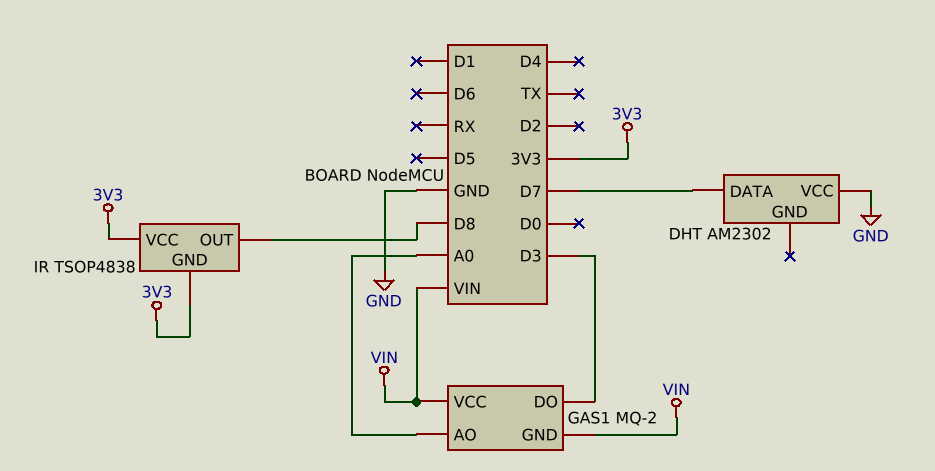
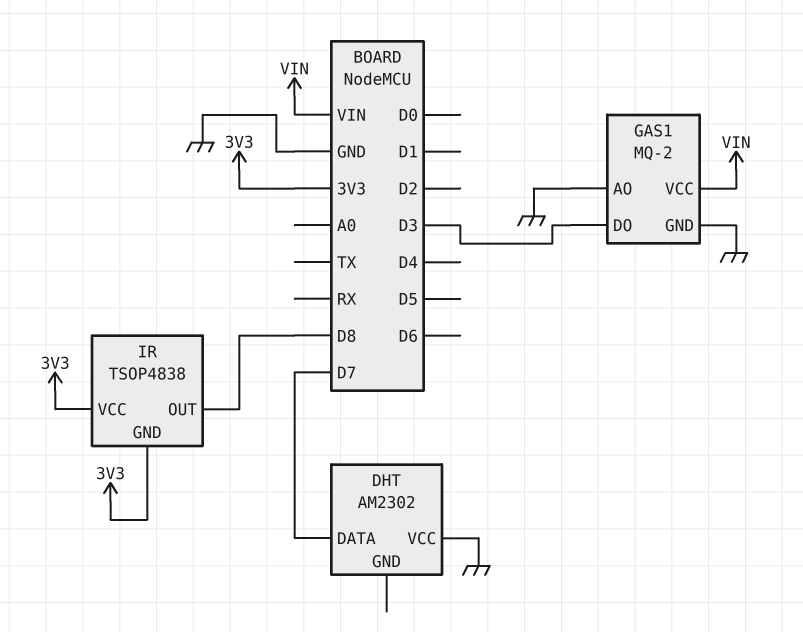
GAS1 pin AO: A0 -> GND
GAS1 pin GND: VIN -> GND

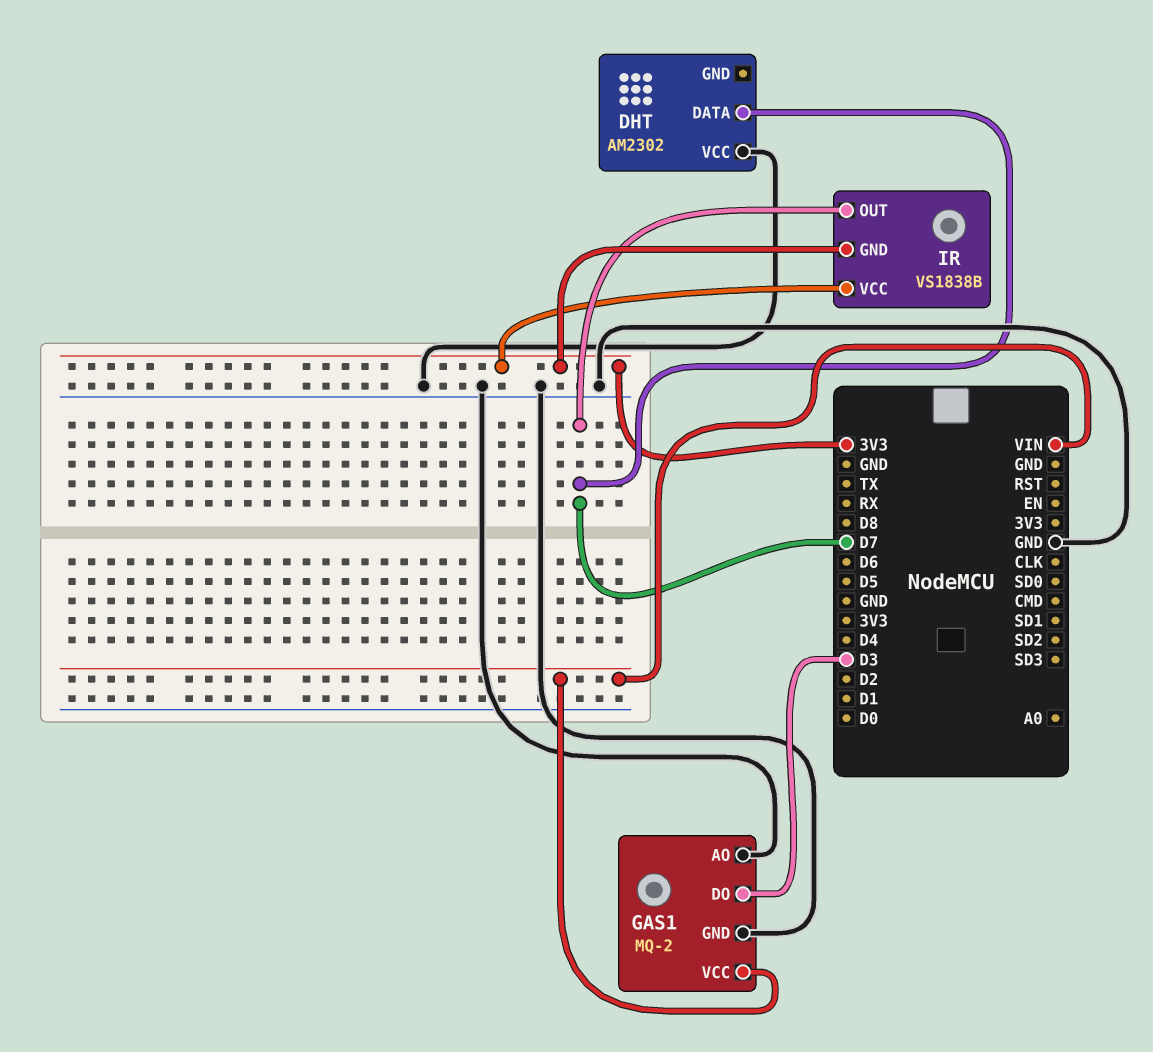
IR: TSOP4838 -> VS1838B
IR pin OUT: D8 -> D7

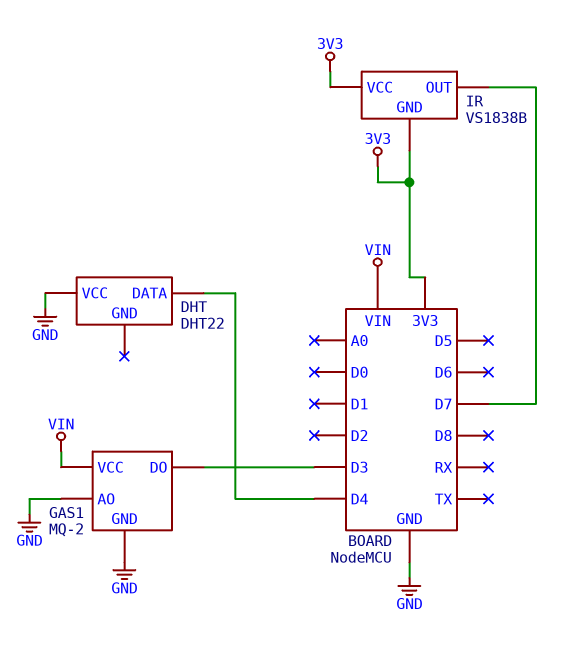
DHT: AM2302 -> DHT22
DHT pin DATA: D7 -> D4

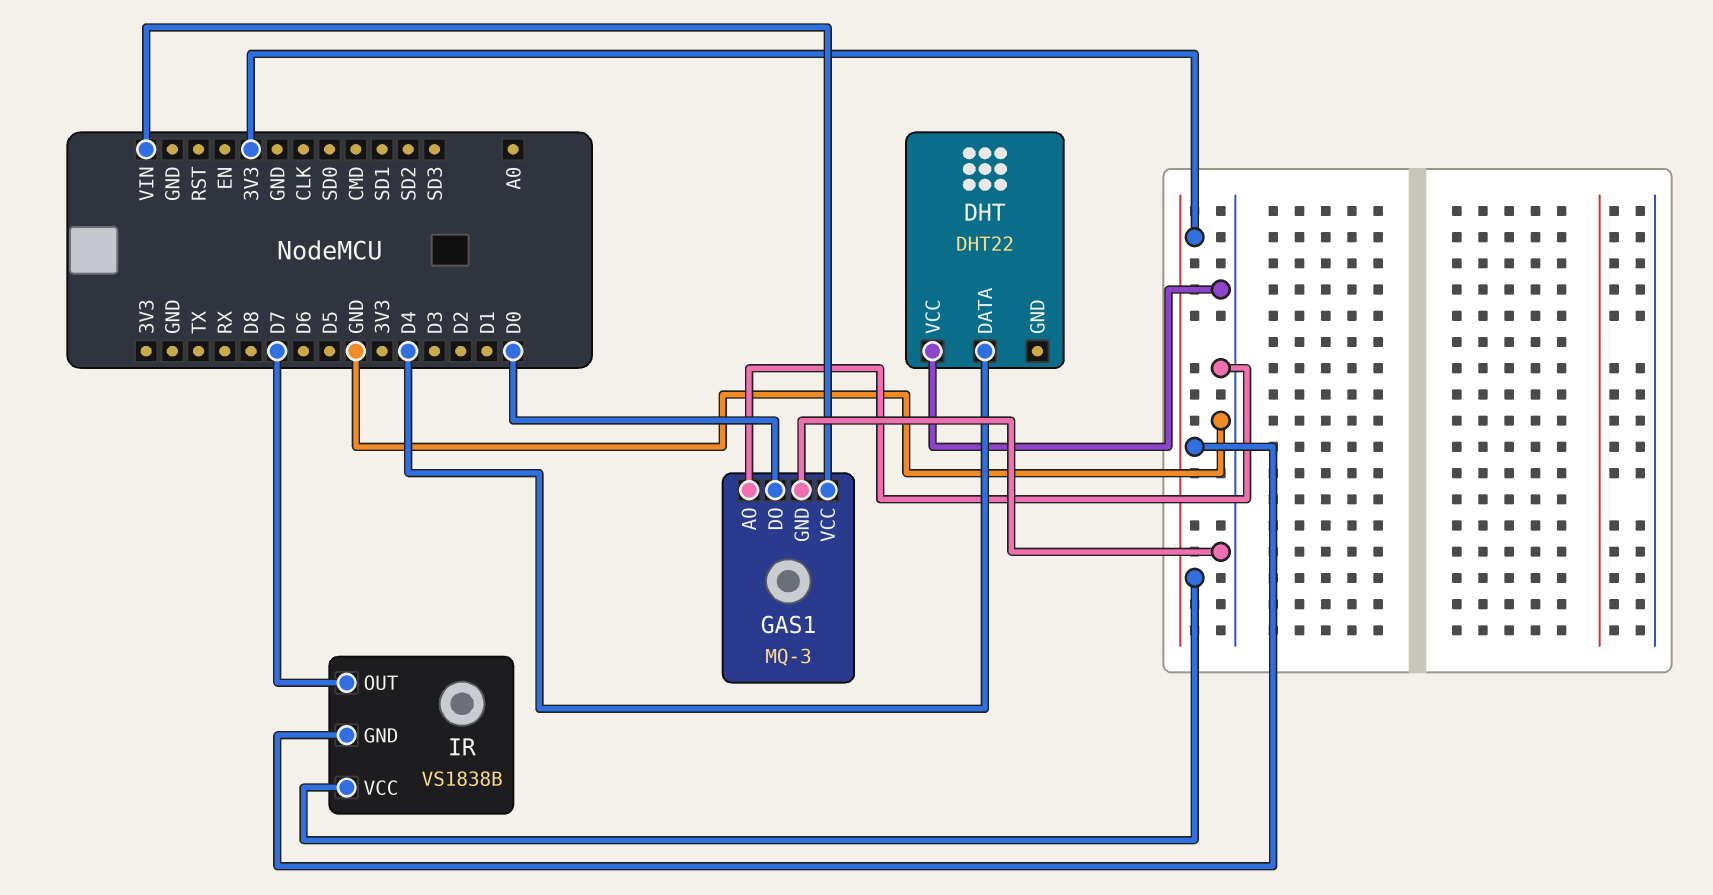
GAS1: MQ-2 -> MQ-3
GAS1 pin DO: D3 -> D0

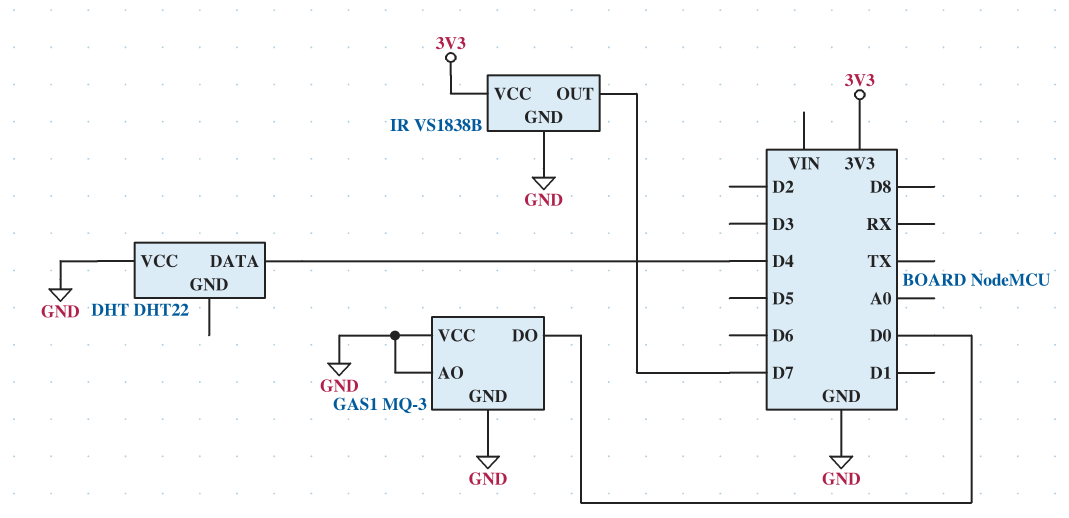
GAS1 pin VCC: VIN -> GND
IR pin GND: 3V3 -> GND

